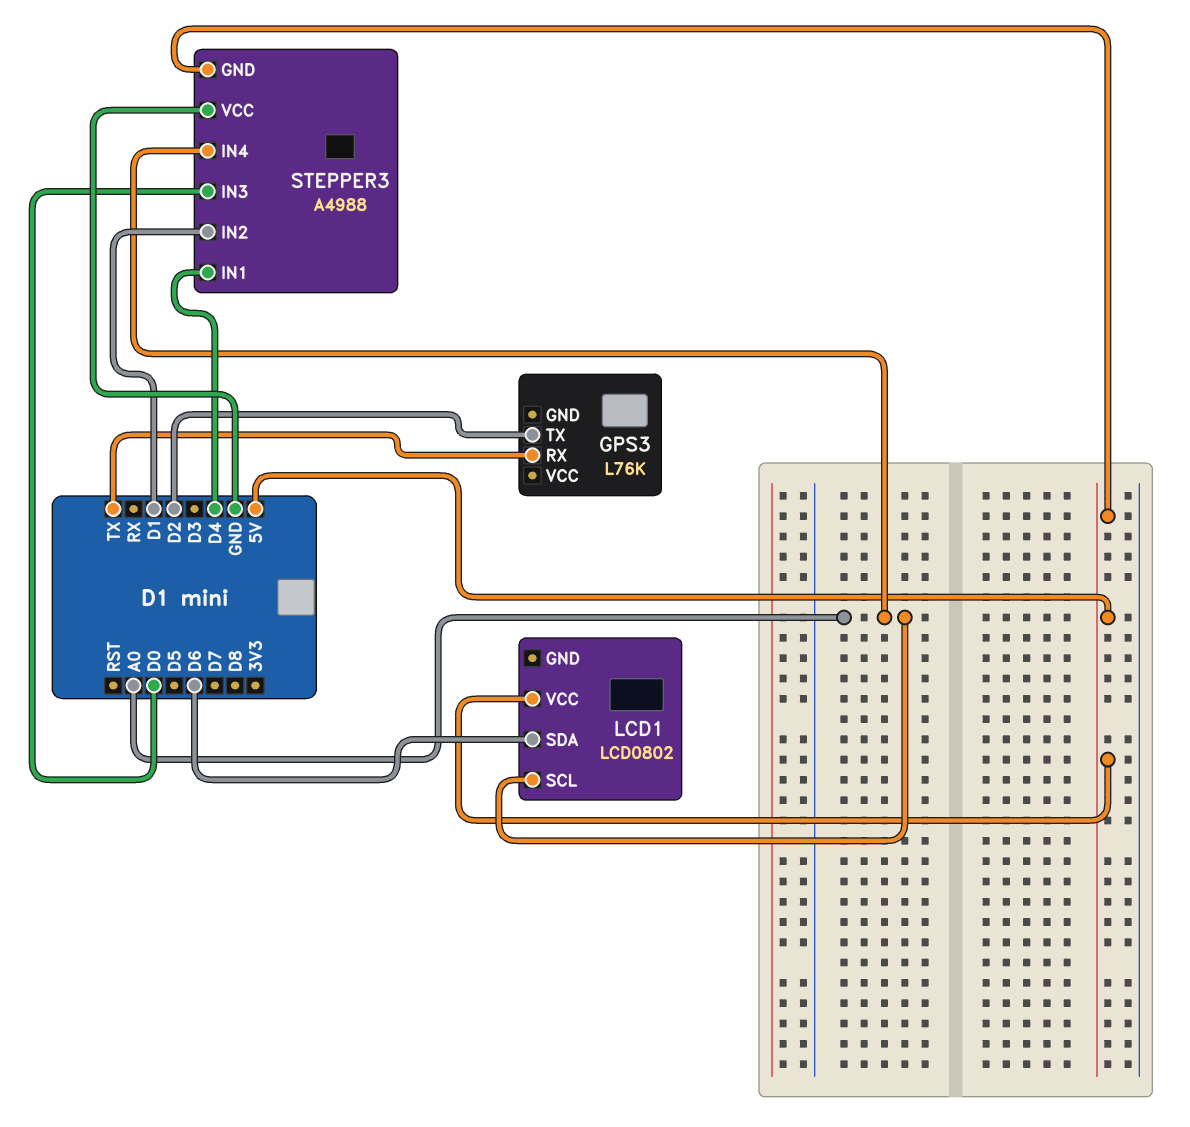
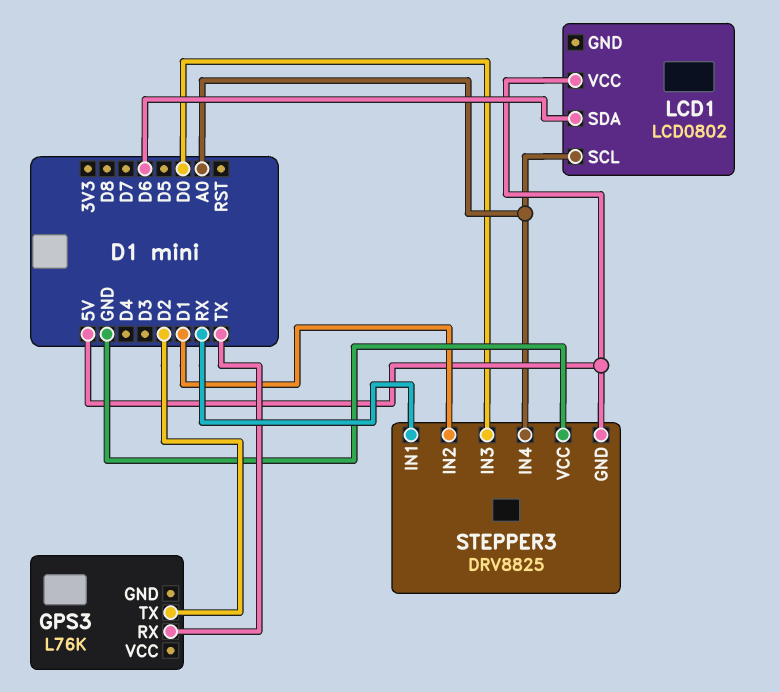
STEPPER3: A4988 -> DRV8825
STEPPER3 pin IN1: D4 -> RX

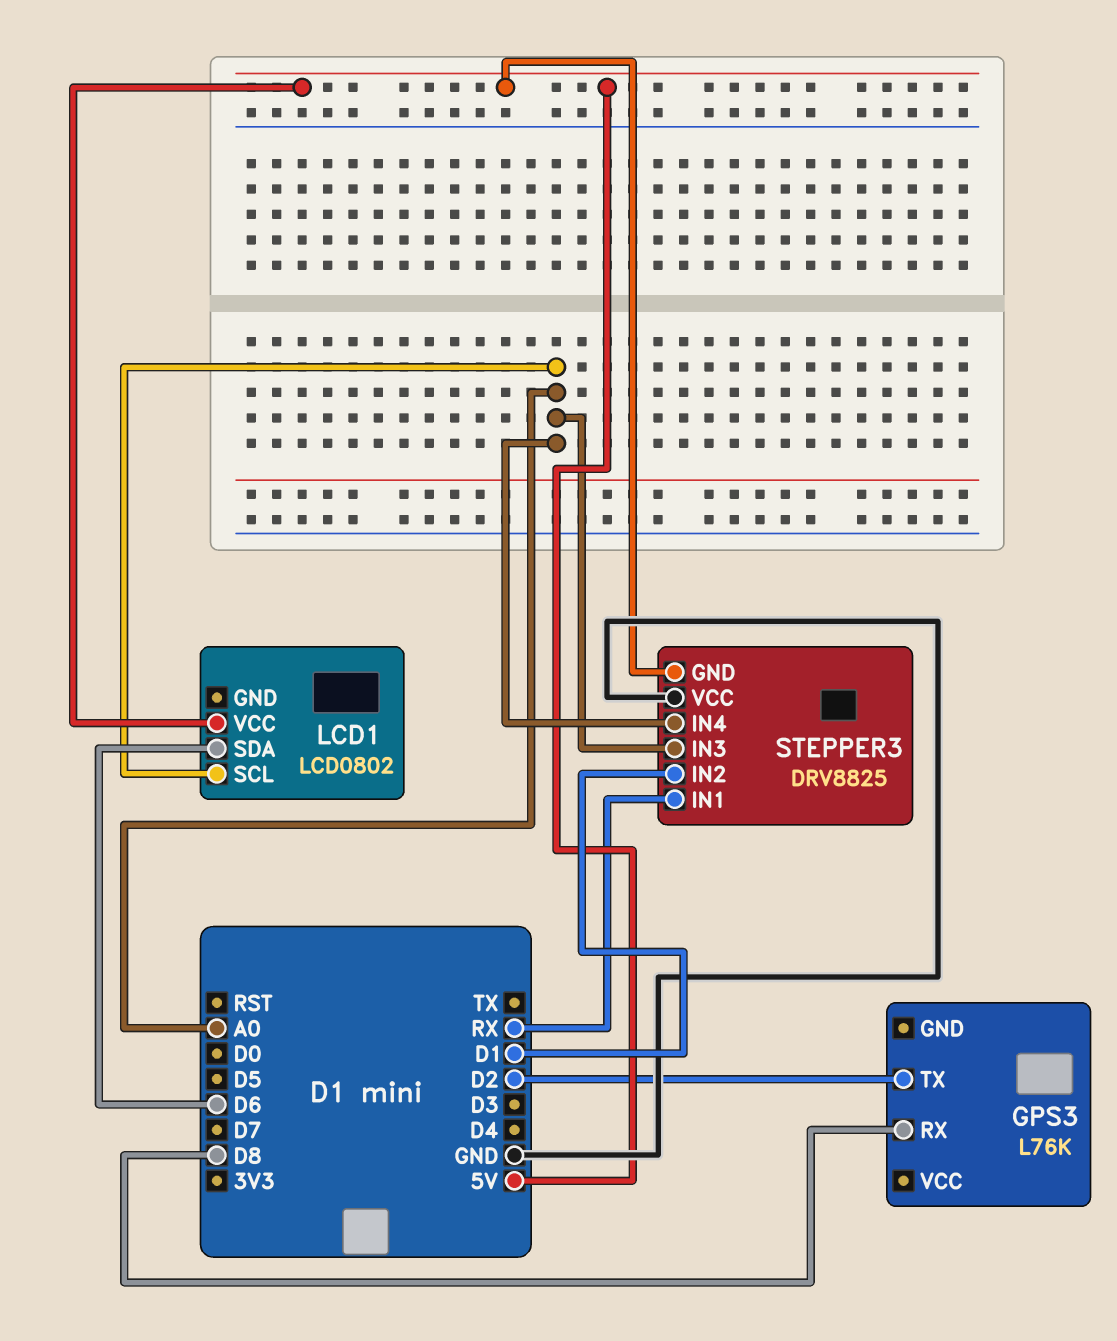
GPS3 pin RX: TX -> D8
STEPPER3 pin IN3: D0 -> A0

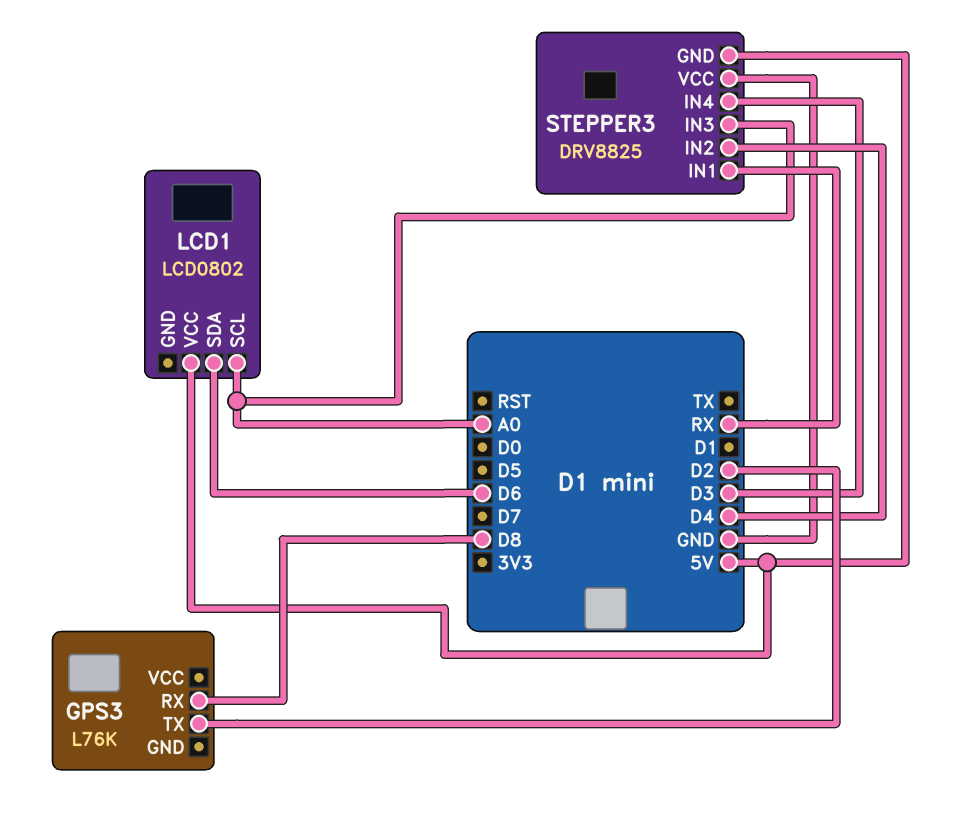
STEPPER3 pin IN2: D1 -> D4
STEPPER3 pin IN4: A0 -> D3

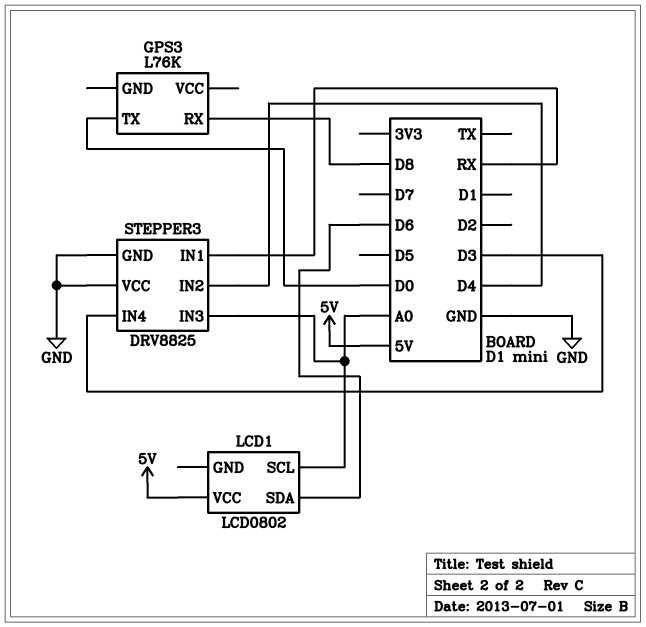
GPS3 pin TX: D2 -> D0
STEPPER3 pin GND: 5V -> GND

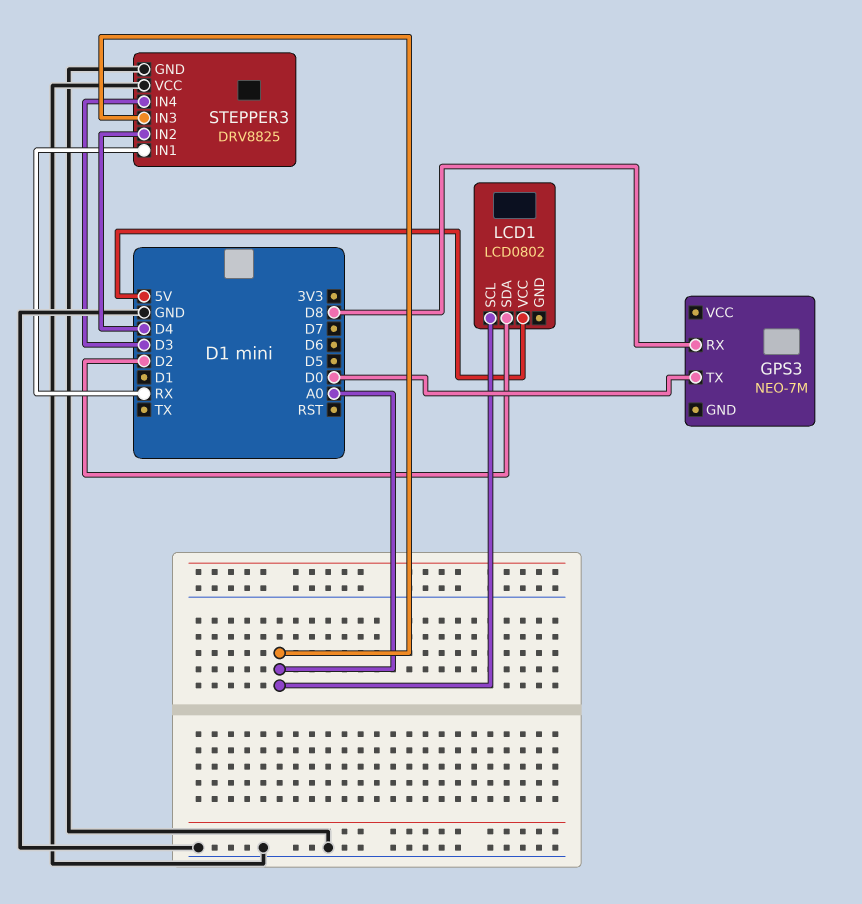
GPS3: L76K -> NEO-7M
LCD1 pin SDA: D6 -> D2

